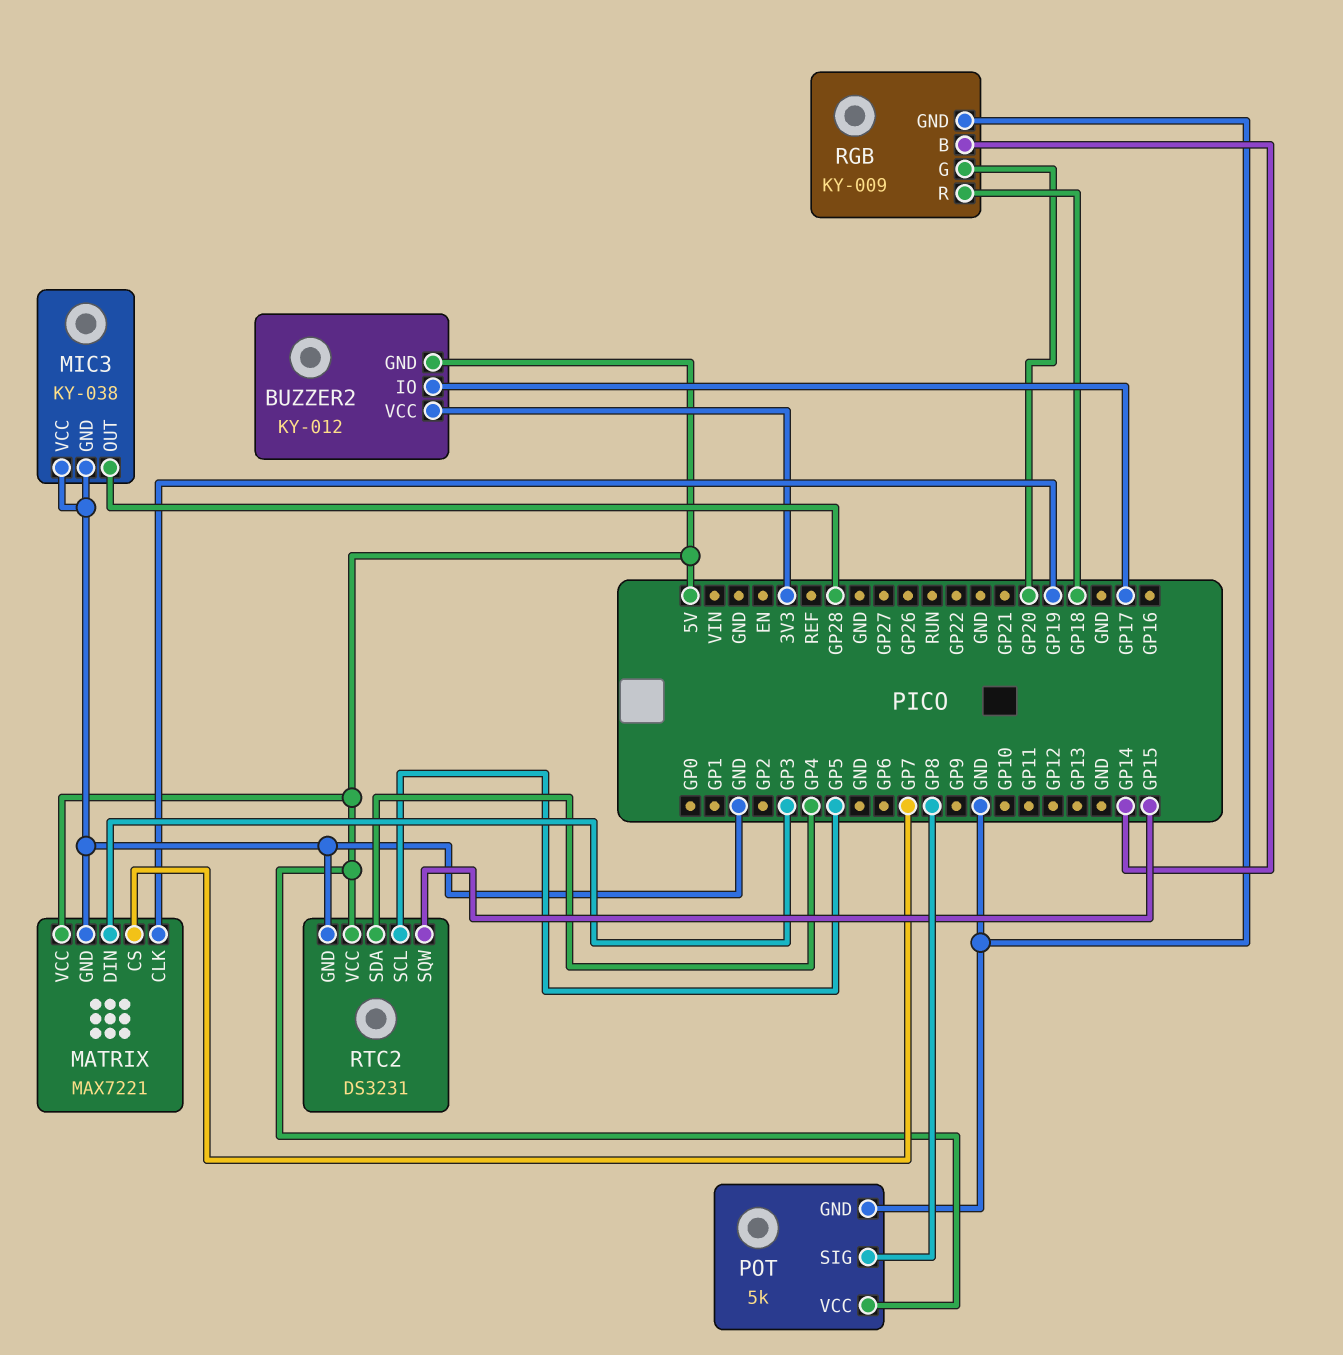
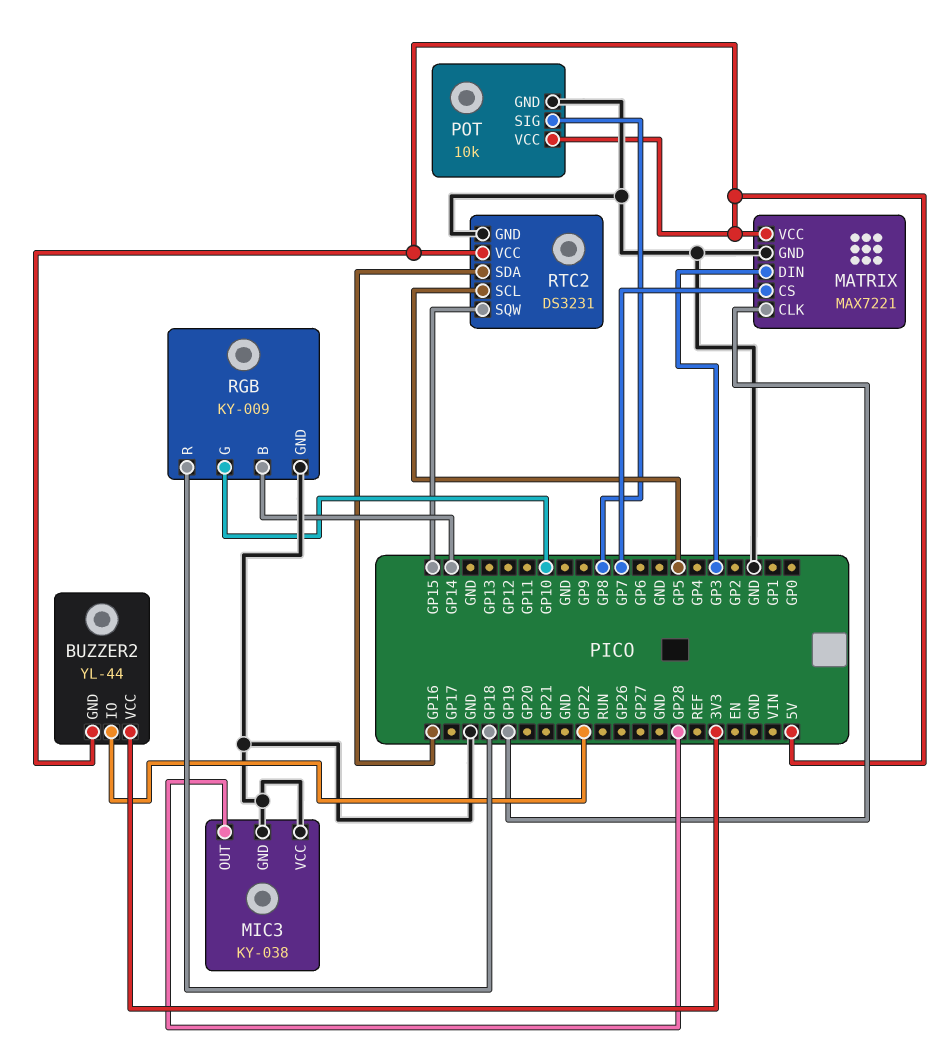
BUZZER2: KY-012 -> YL-44
BUZZER2 pin IO: GP17 -> GP22
POT: 5k -> 10k
RGB pin G: GP20 -> GP10
RTC2 pin SDA: GP4 -> GP16

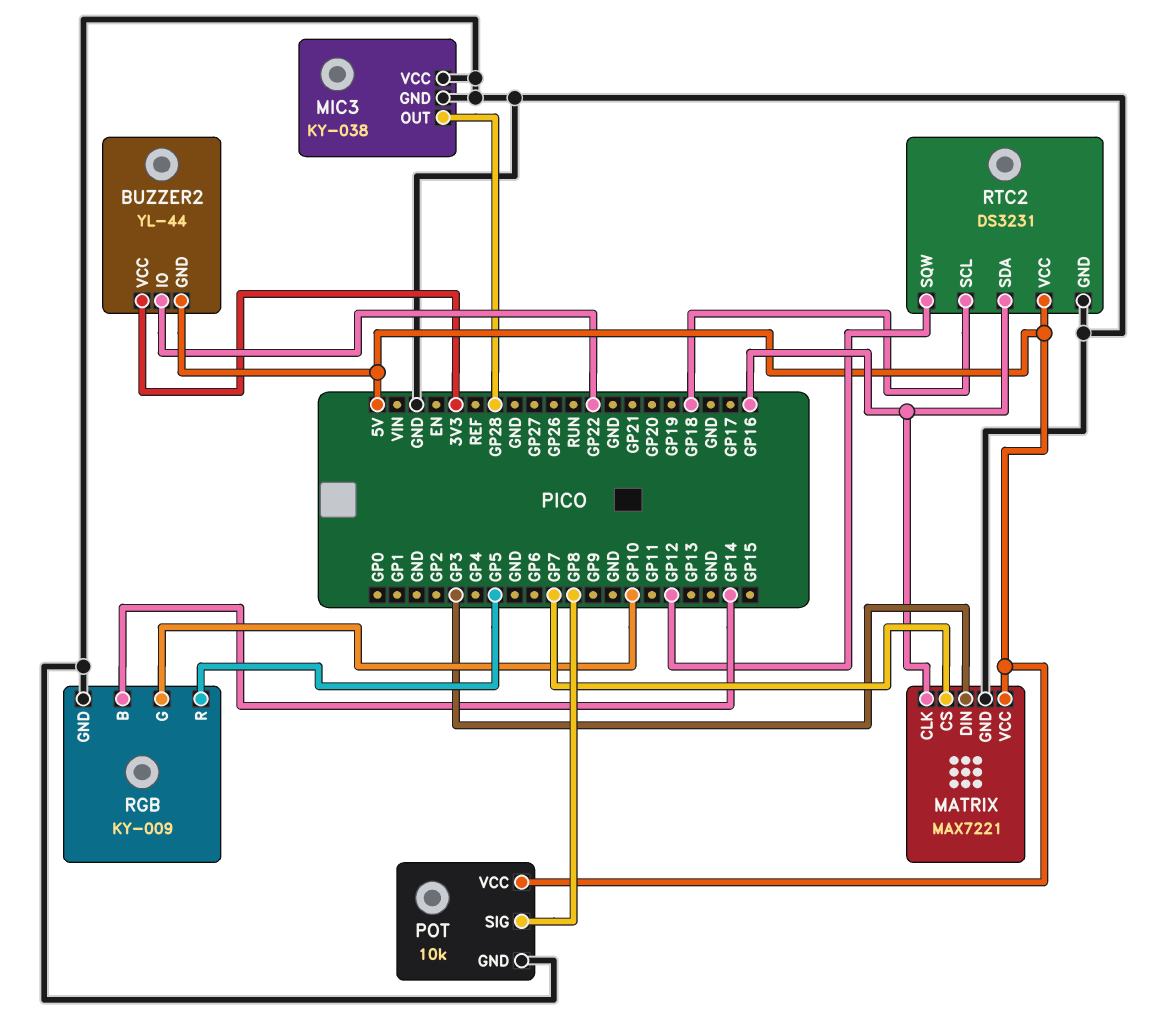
MATRIX pin CLK: GP19 -> GP16
RGB pin R: GP18 -> GP5
RTC2 pin SCL: GP5 -> GP18
RTC2 pin SQW: GP15 -> GP12

